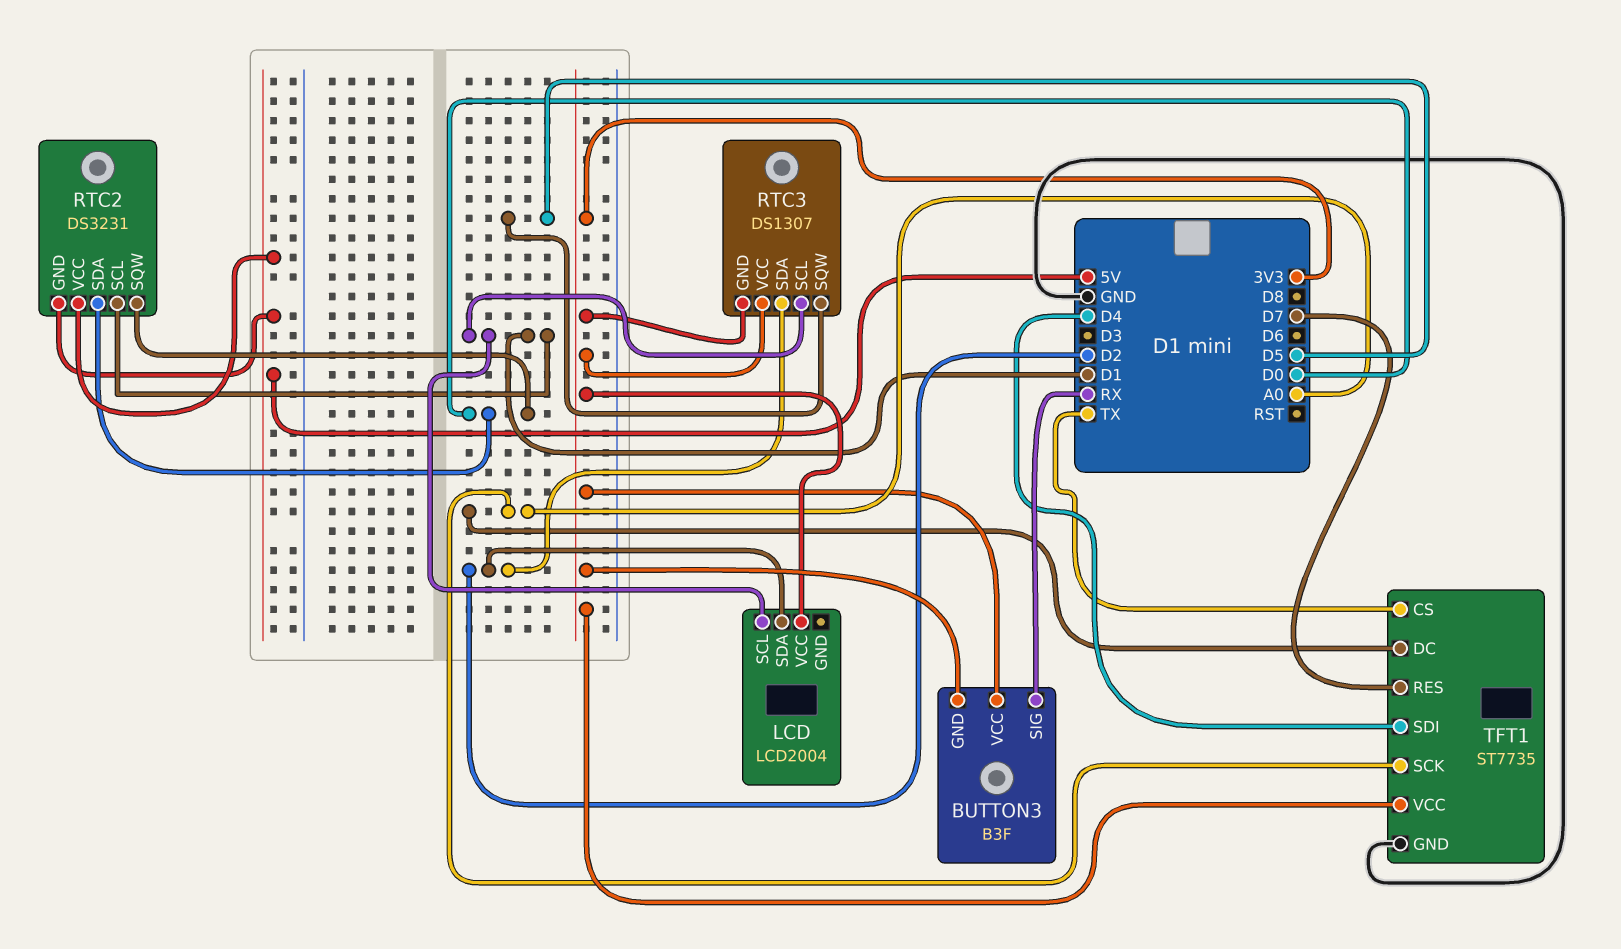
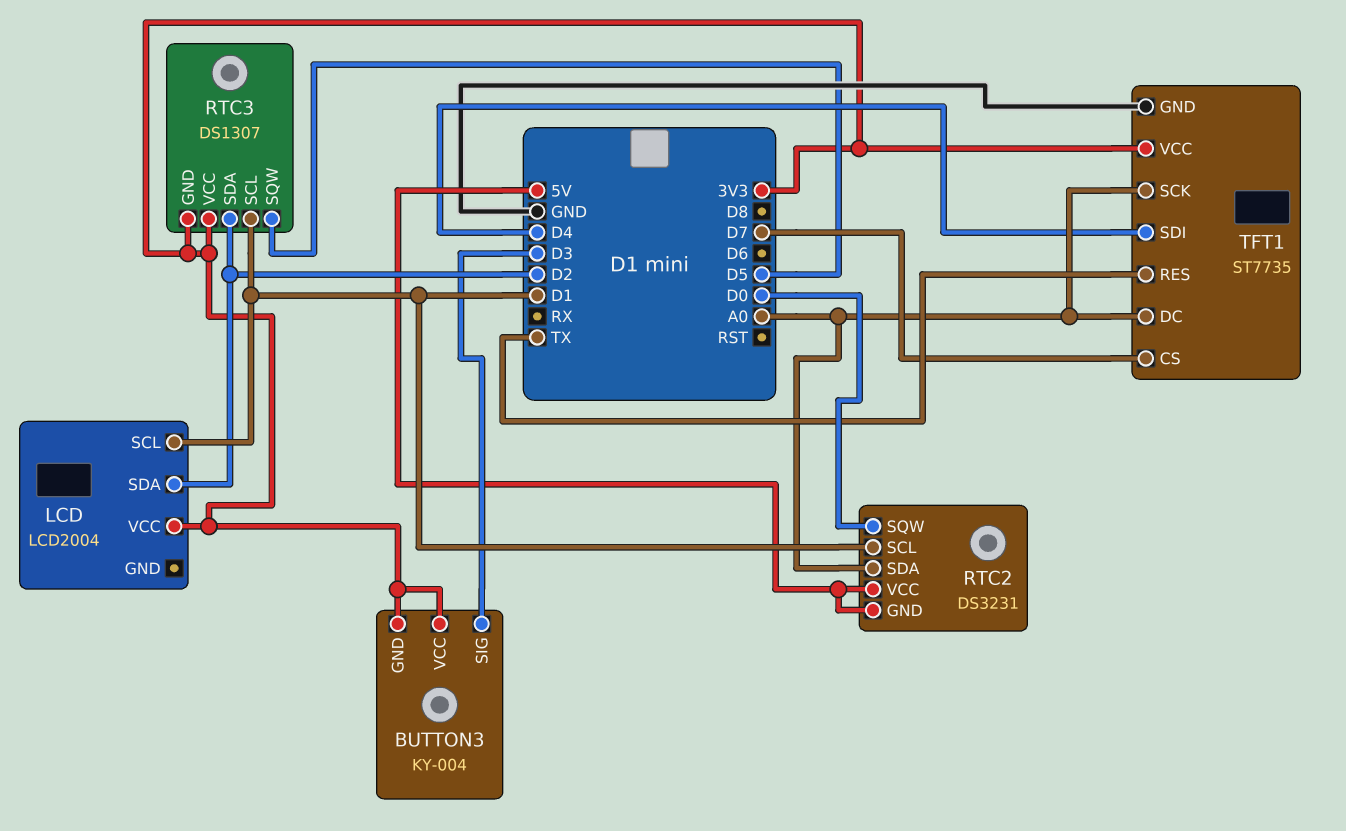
BUTTON3: B3F -> KY-004
BUTTON3 pin SIG: RX -> D3
RTC2 pin SDA: D0 -> A0
TFT1 pin CS: TX -> D7
TFT1 pin RES: D7 -> TX

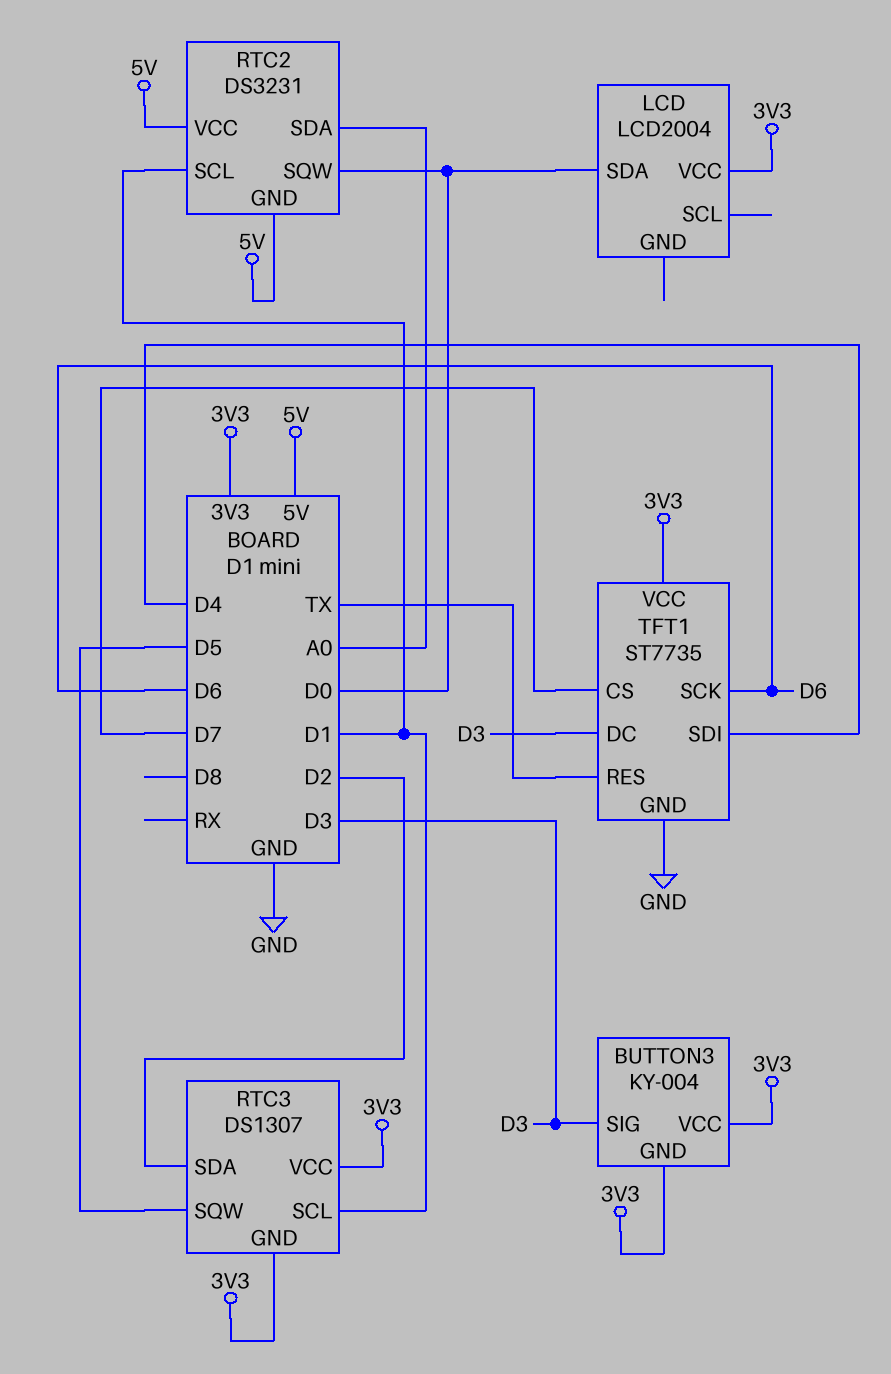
LCD pin SCL: D1 -> none
LCD pin SDA: D2 -> D0
TFT1 pin DC: A0 -> D3
TFT1 pin SCK: A0 -> D6

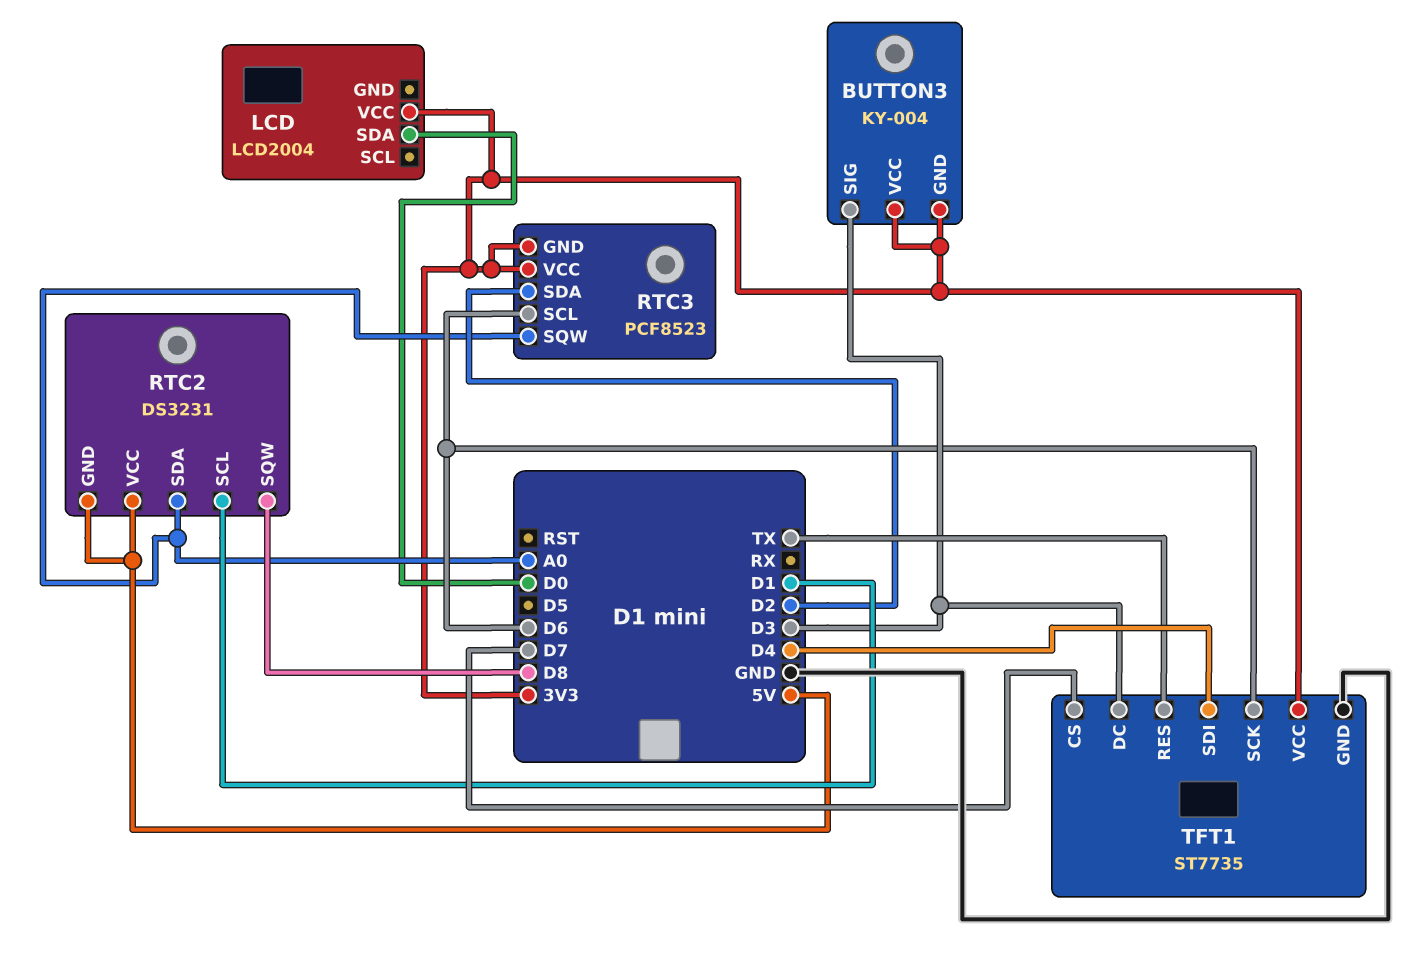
RTC2 pin SQW: D0 -> D8
RTC3: DS1307 -> PCF8523
RTC3 pin SCL: D1 -> D6
RTC3 pin SQW: D5 -> A0

